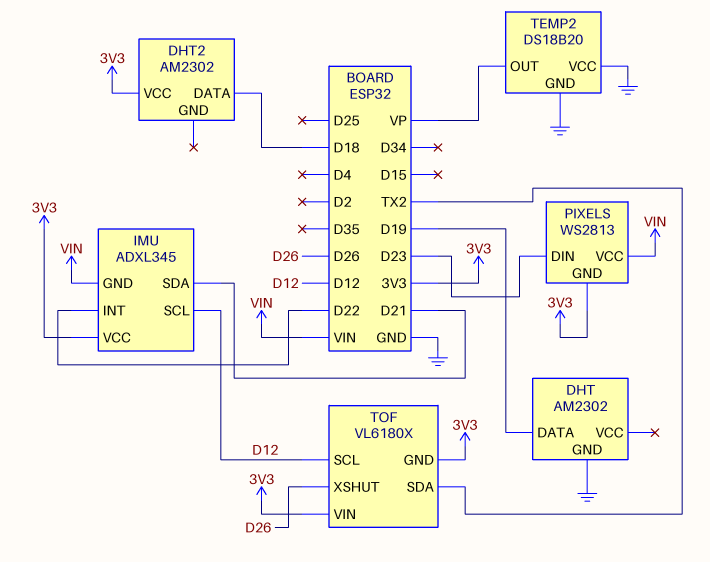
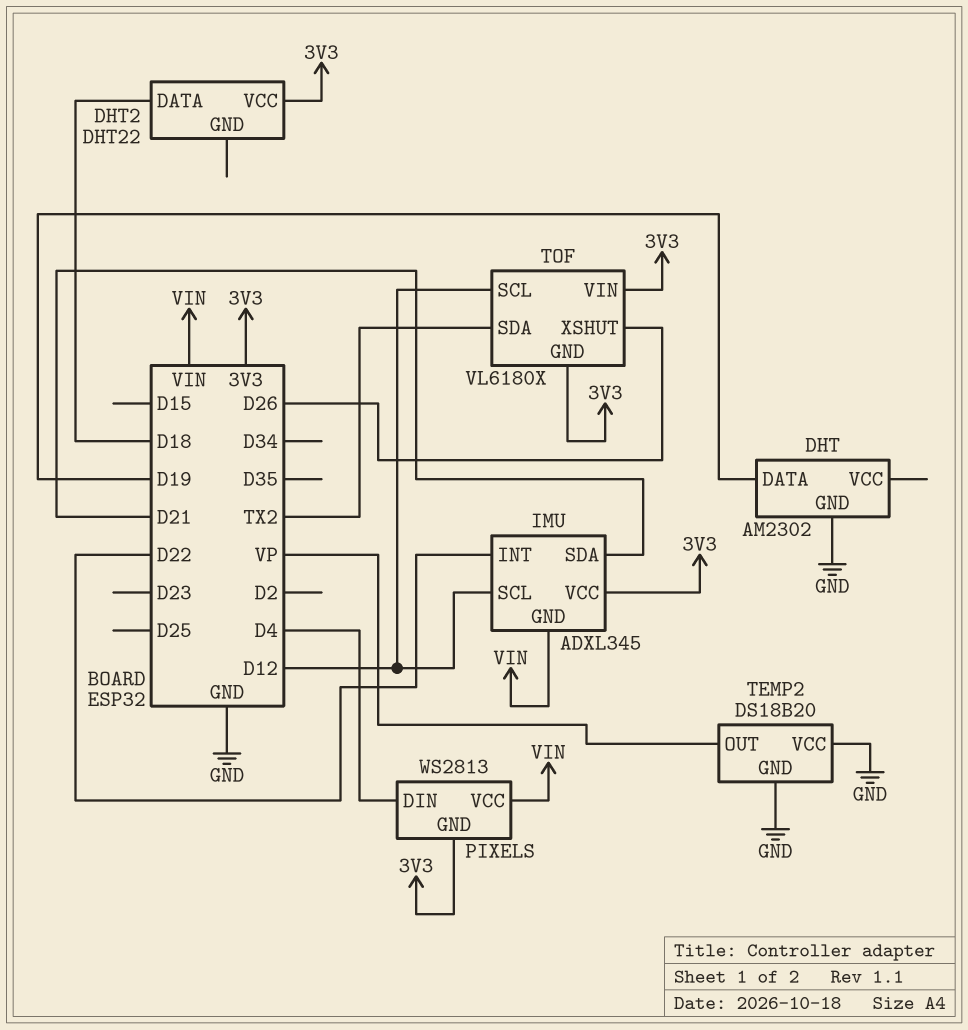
DHT2: AM2302 -> DHT22
PIXELS pin DIN: D23 -> D4

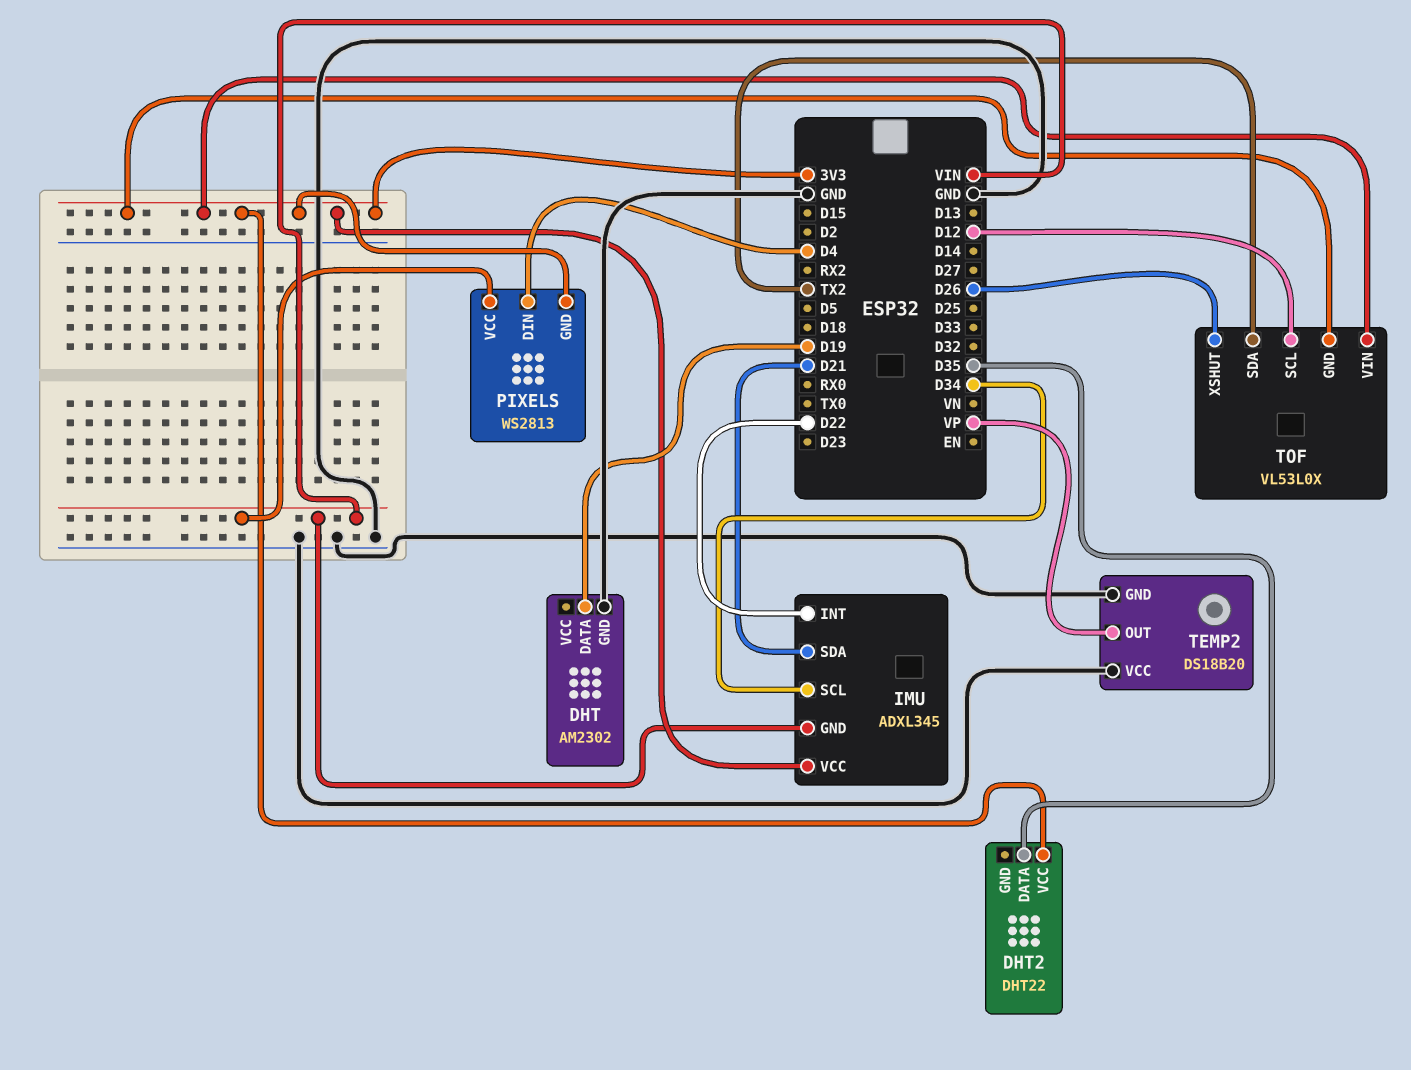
DHT2 pin DATA: D18 -> D35
IMU pin SCL: D12 -> D34
TOF: VL6180X -> VL53L0X

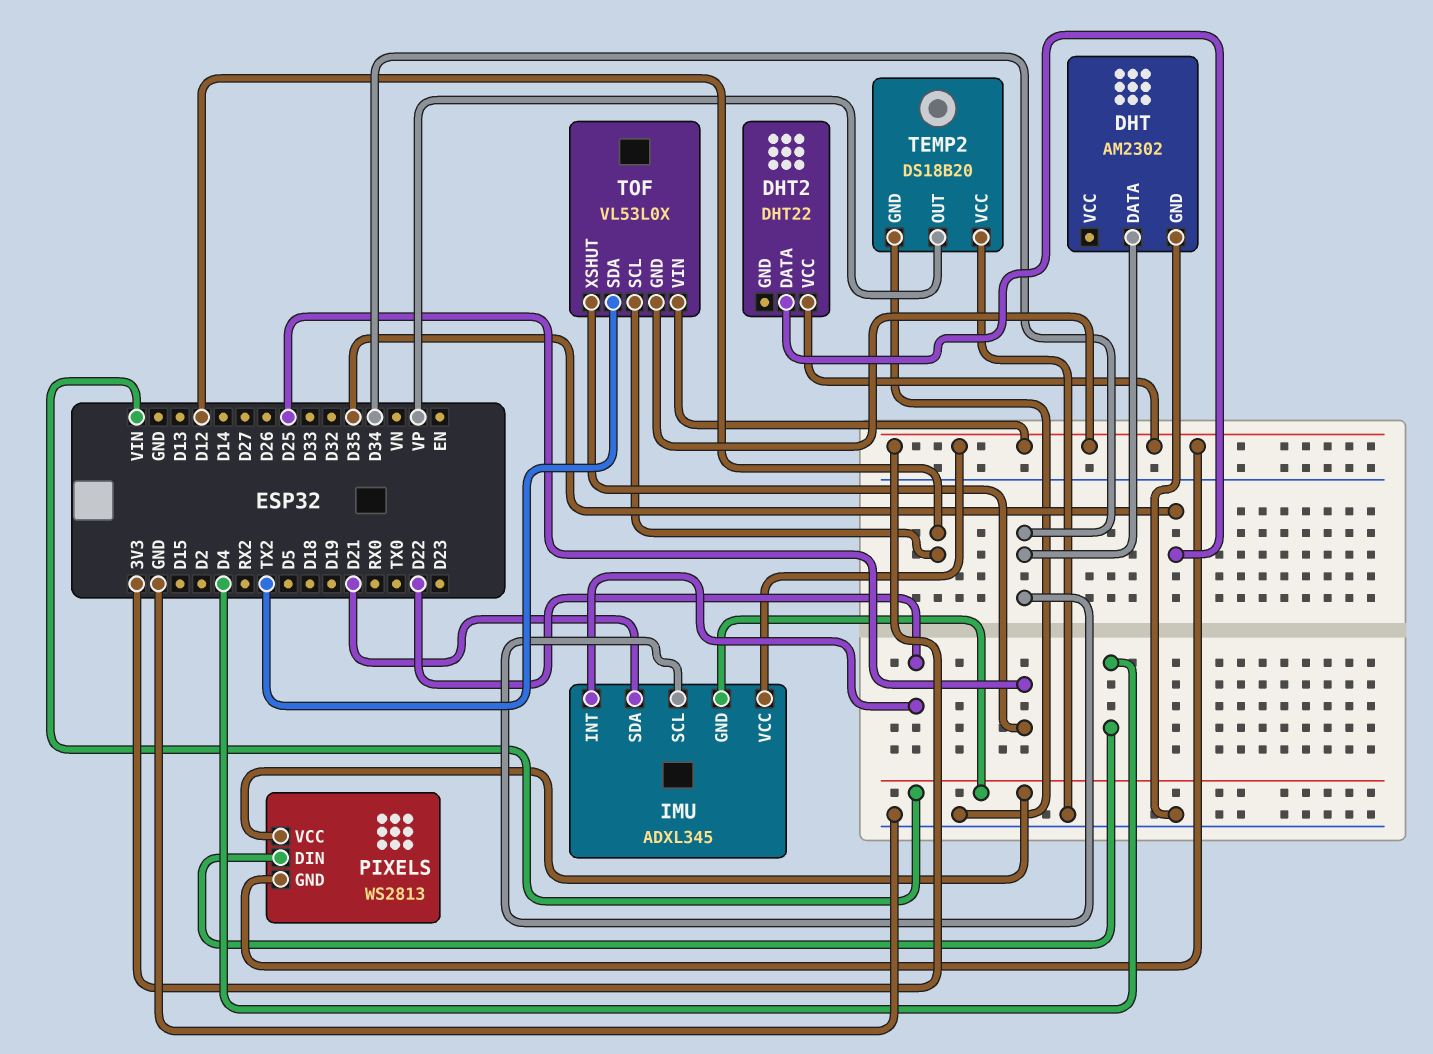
DHT pin DATA: D19 -> D34
TOF pin XSHUT: D26 -> D25

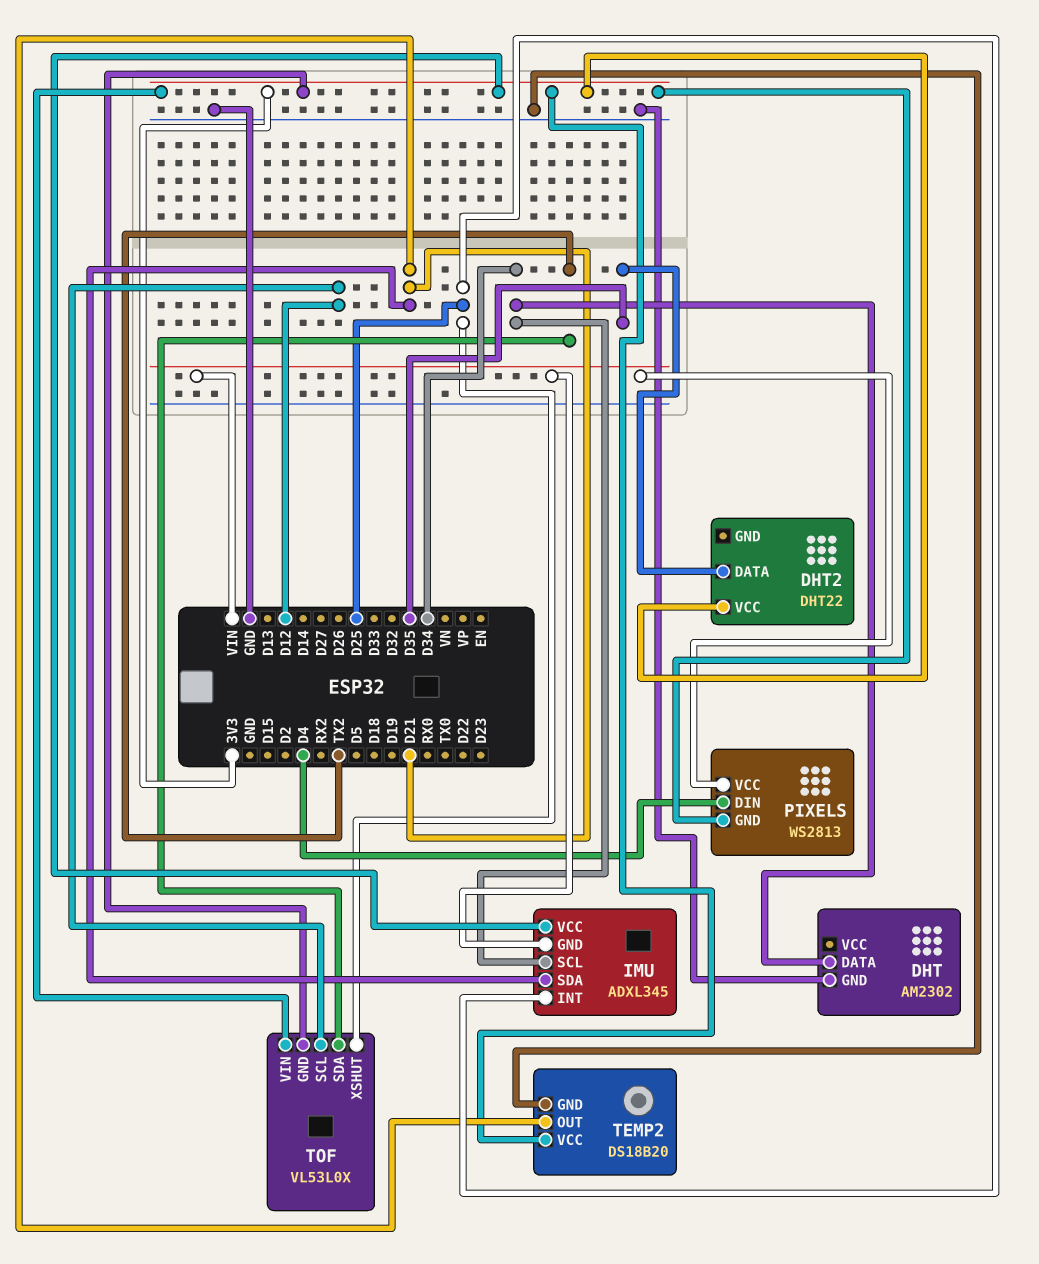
IMU pin INT: D22 -> D25
TEMP2 pin OUT: VP -> D21
TEMP2 pin VCC: GND -> 3V3

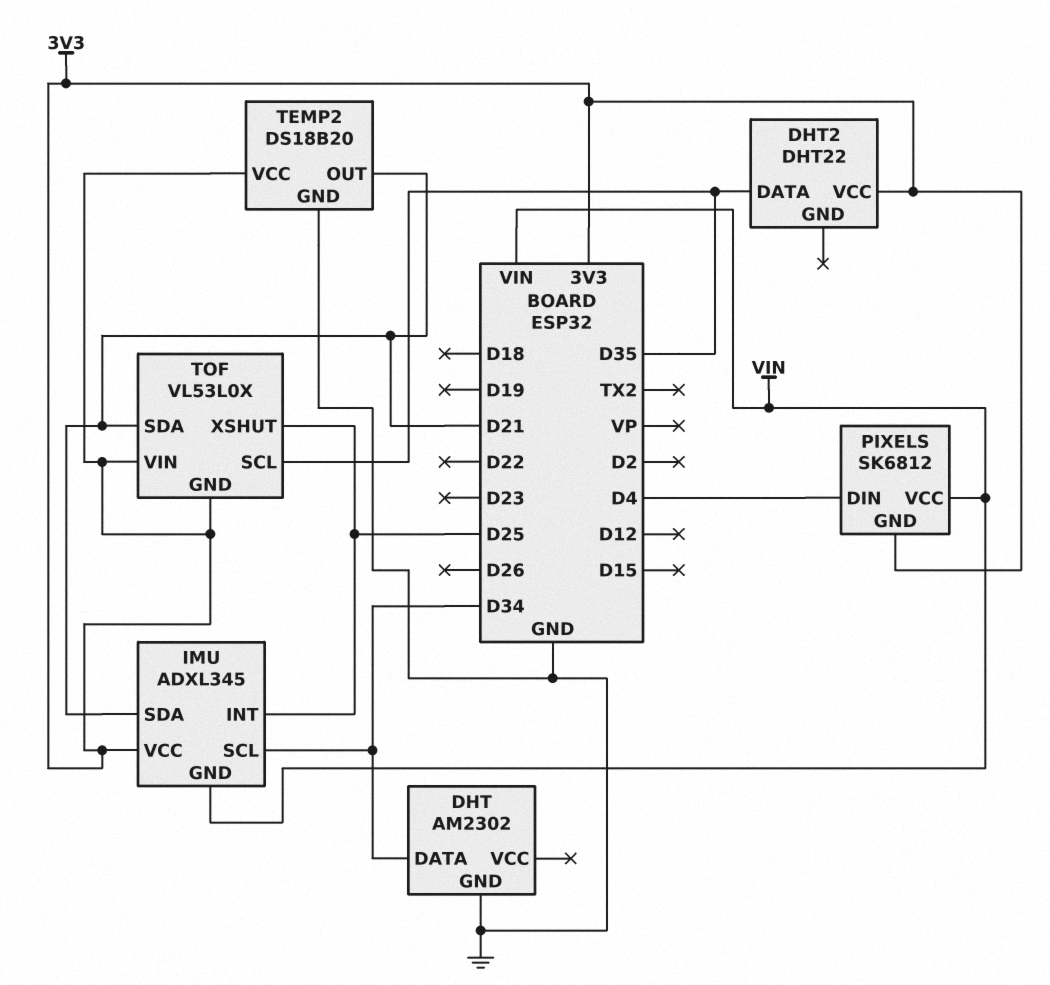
PIXELS: WS2813 -> SK6812
TOF pin SCL: D12 -> D35
TOF pin SDA: TX2 -> D21

